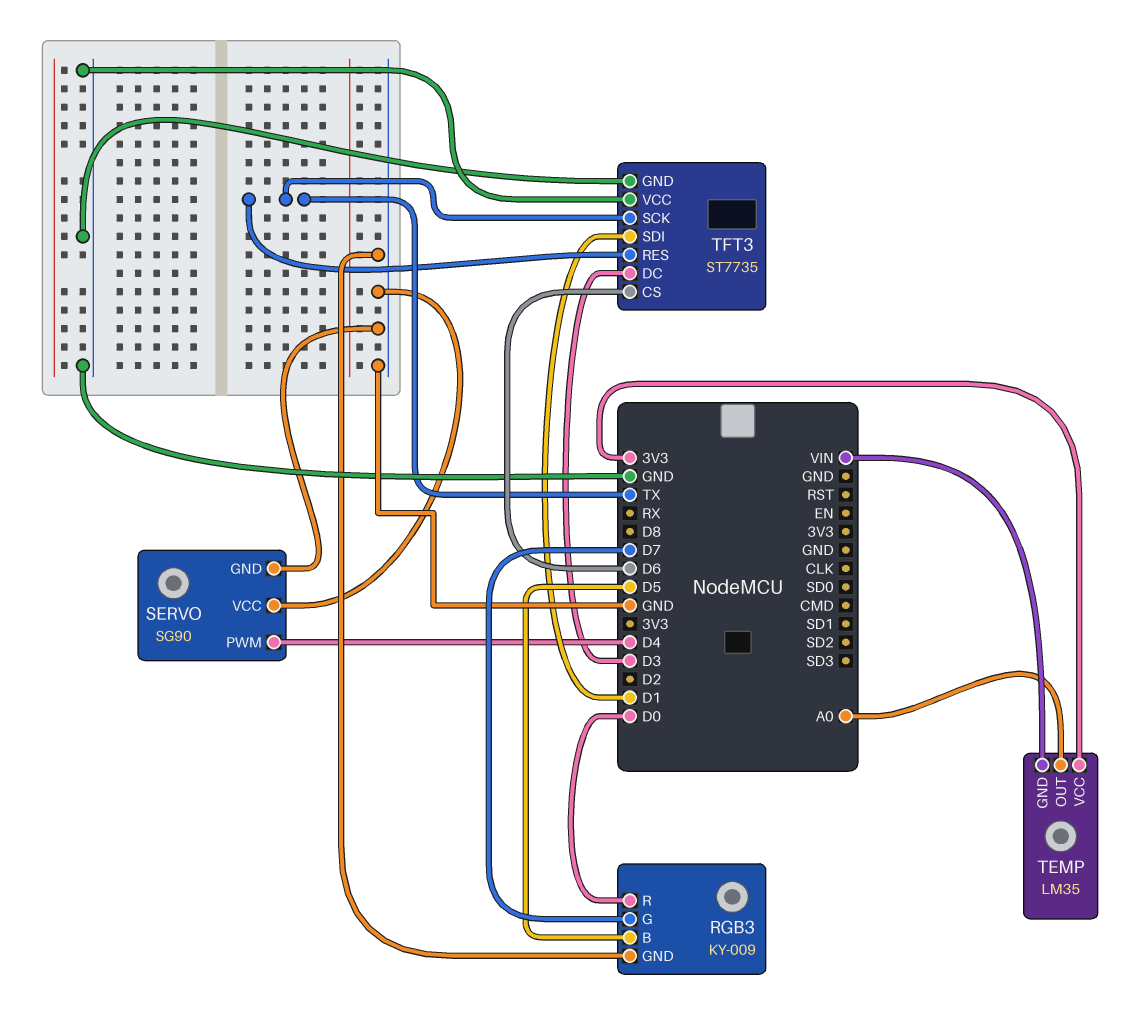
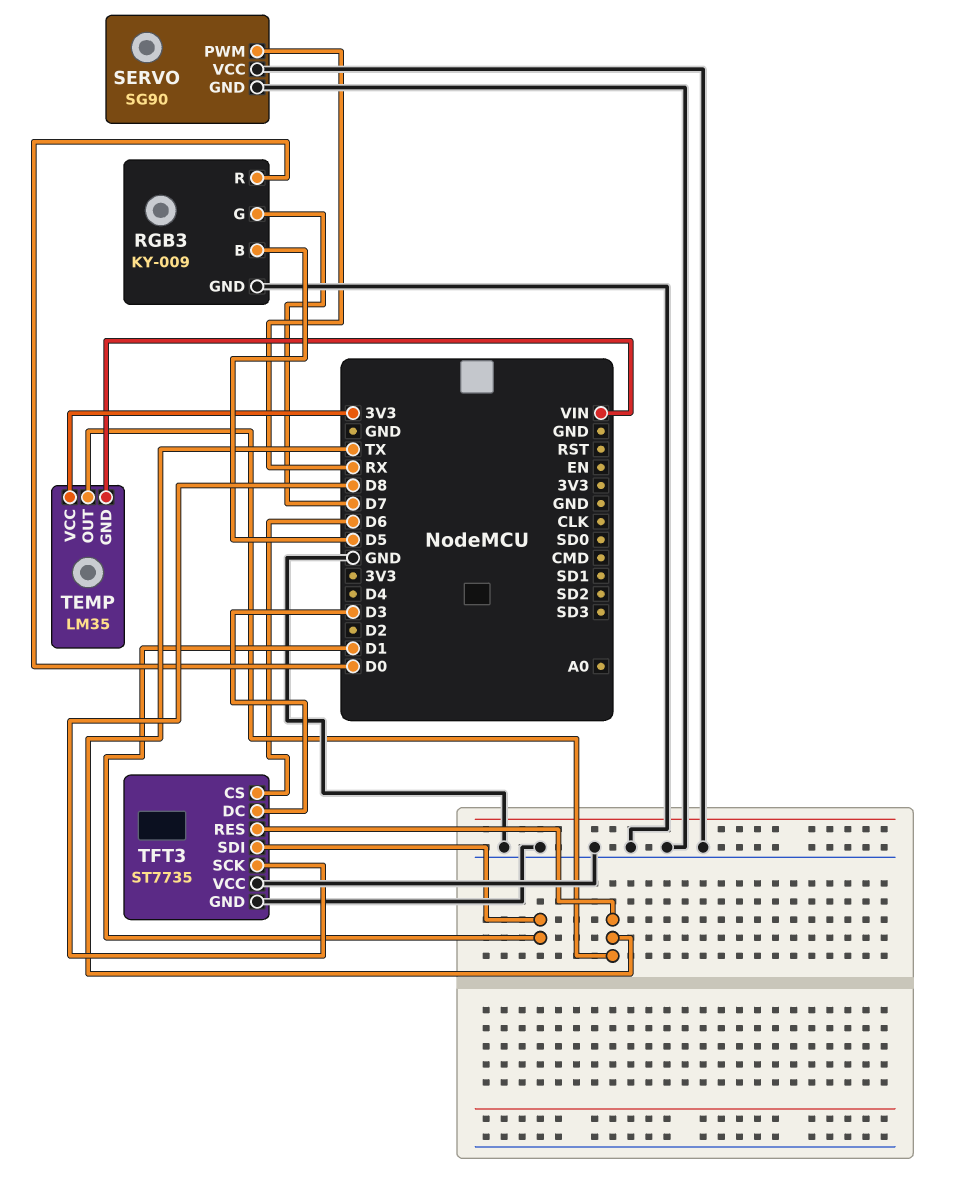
SERVO pin PWM: D4 -> RX
TEMP pin OUT: A0 -> TX
TFT3 pin SCK: TX -> D8

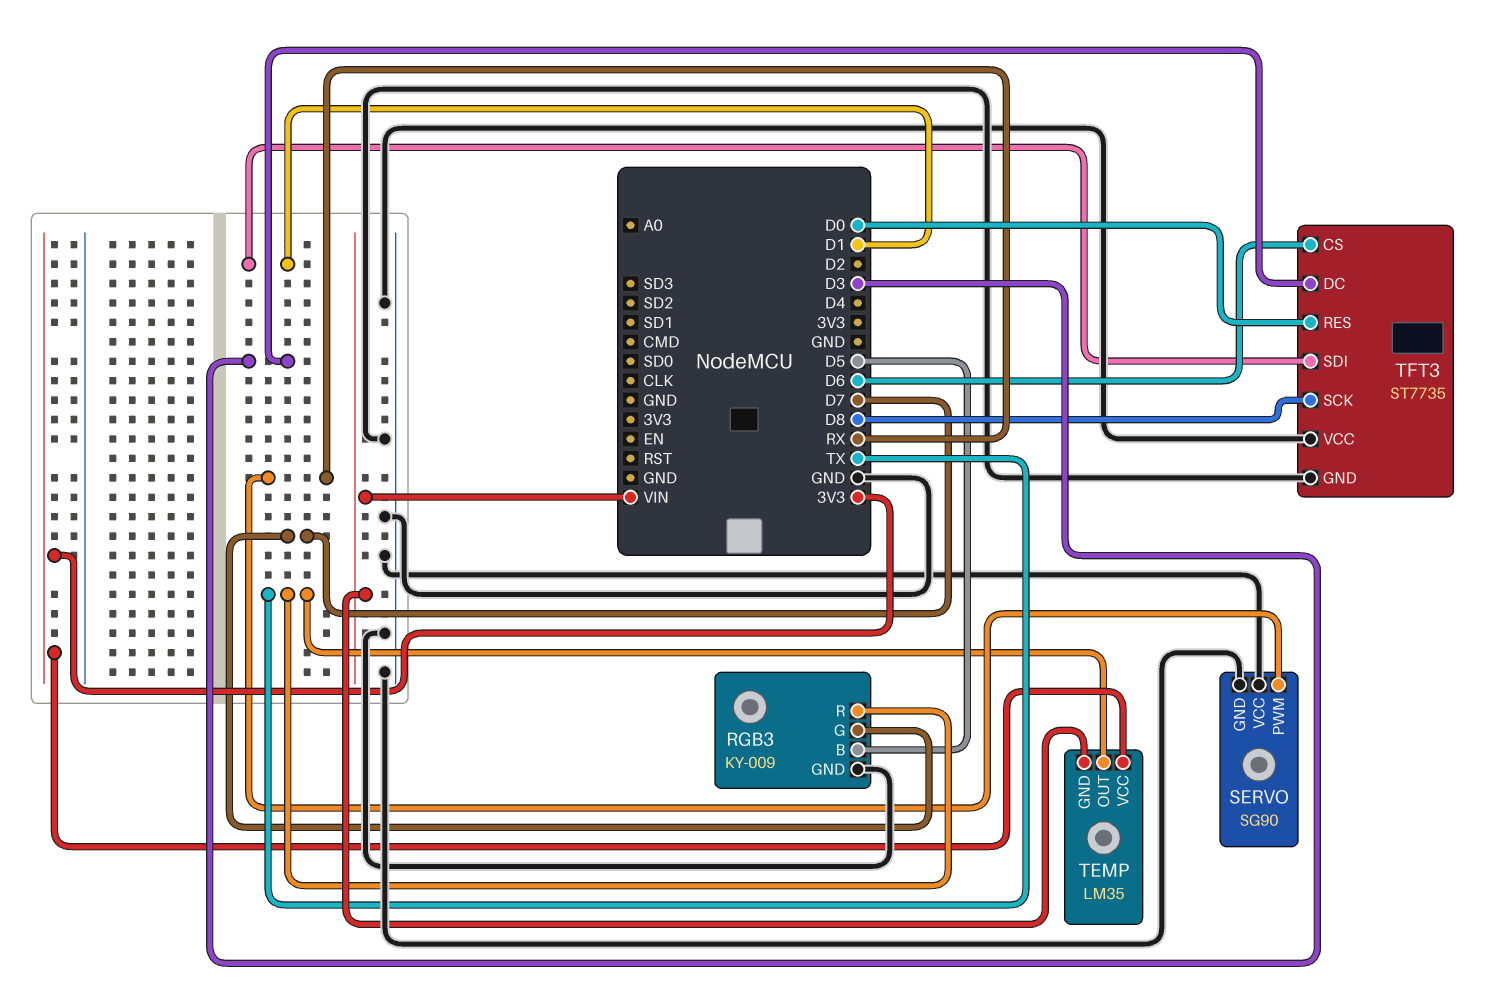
RGB3 pin R: D0 -> TX
TFT3 pin RES: TX -> D0

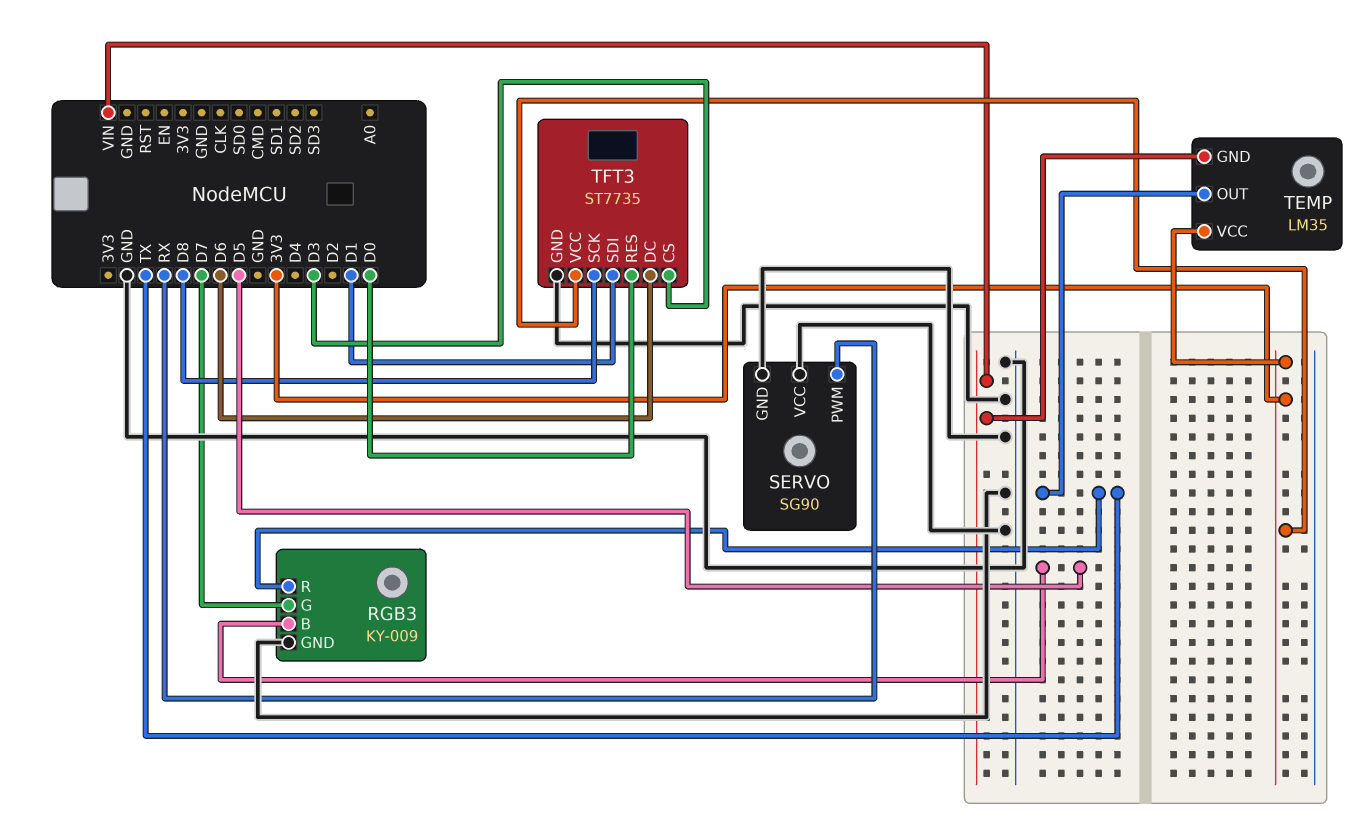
TFT3 pin CS: D6 -> D3
TFT3 pin DC: D3 -> D6
TFT3 pin VCC: GND -> 3V3

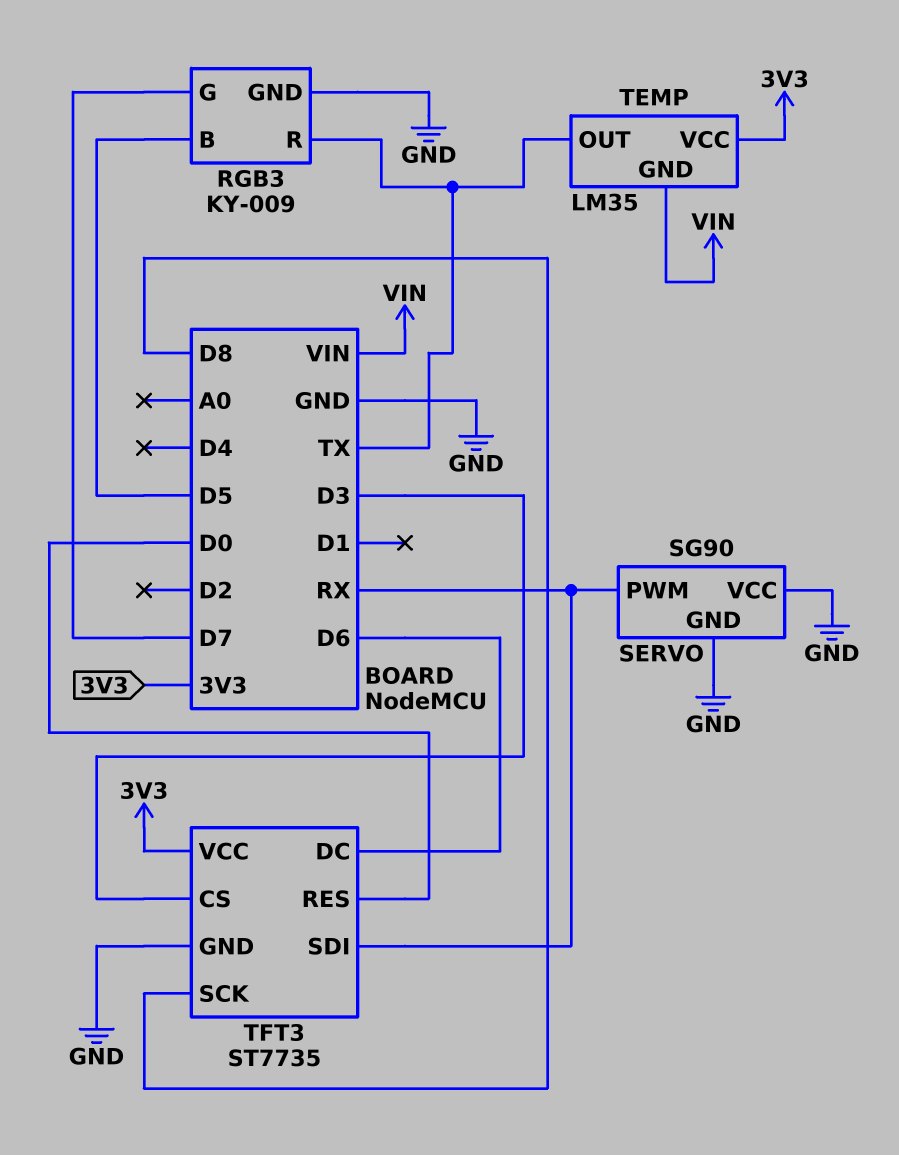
TFT3 pin SDI: D1 -> RX

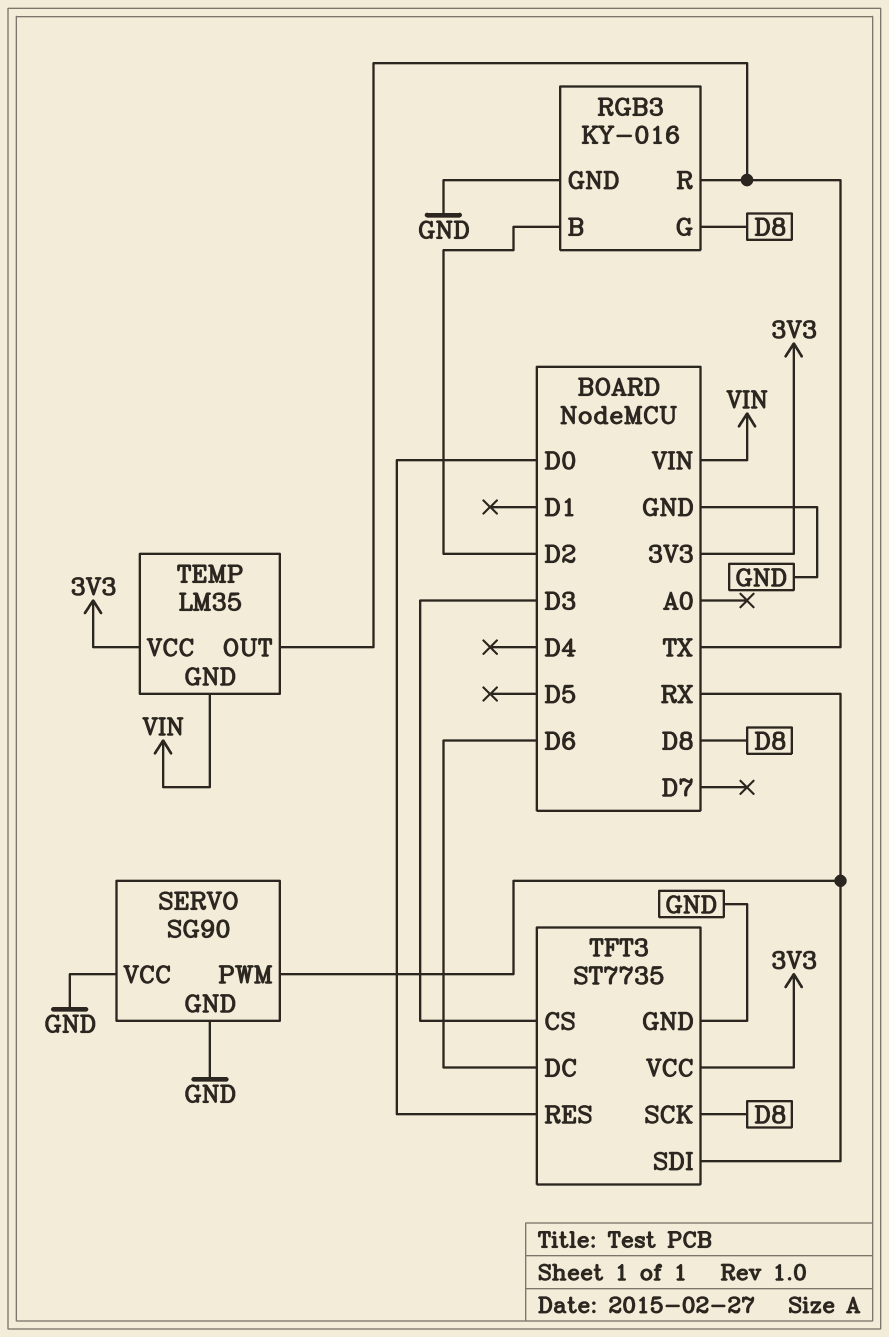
RGB3: KY-009 -> KY-016
RGB3 pin B: D5 -> D2
RGB3 pin G: D7 -> D8

